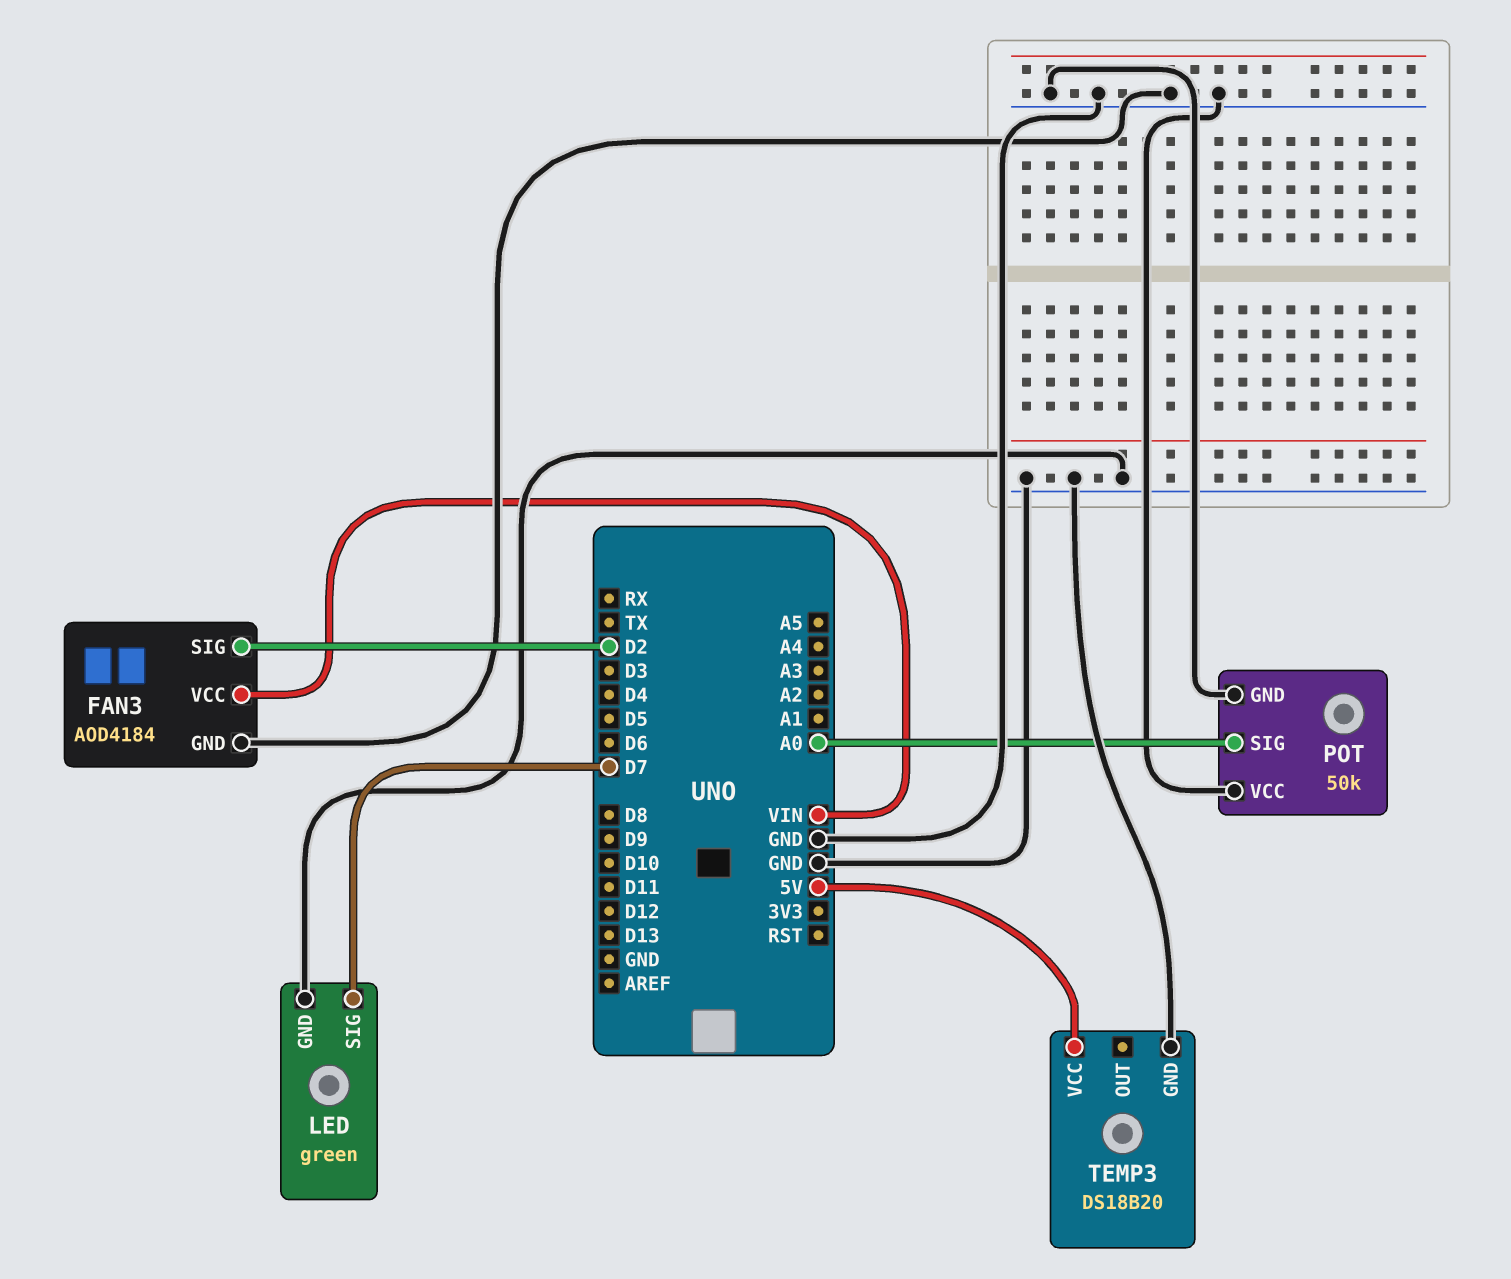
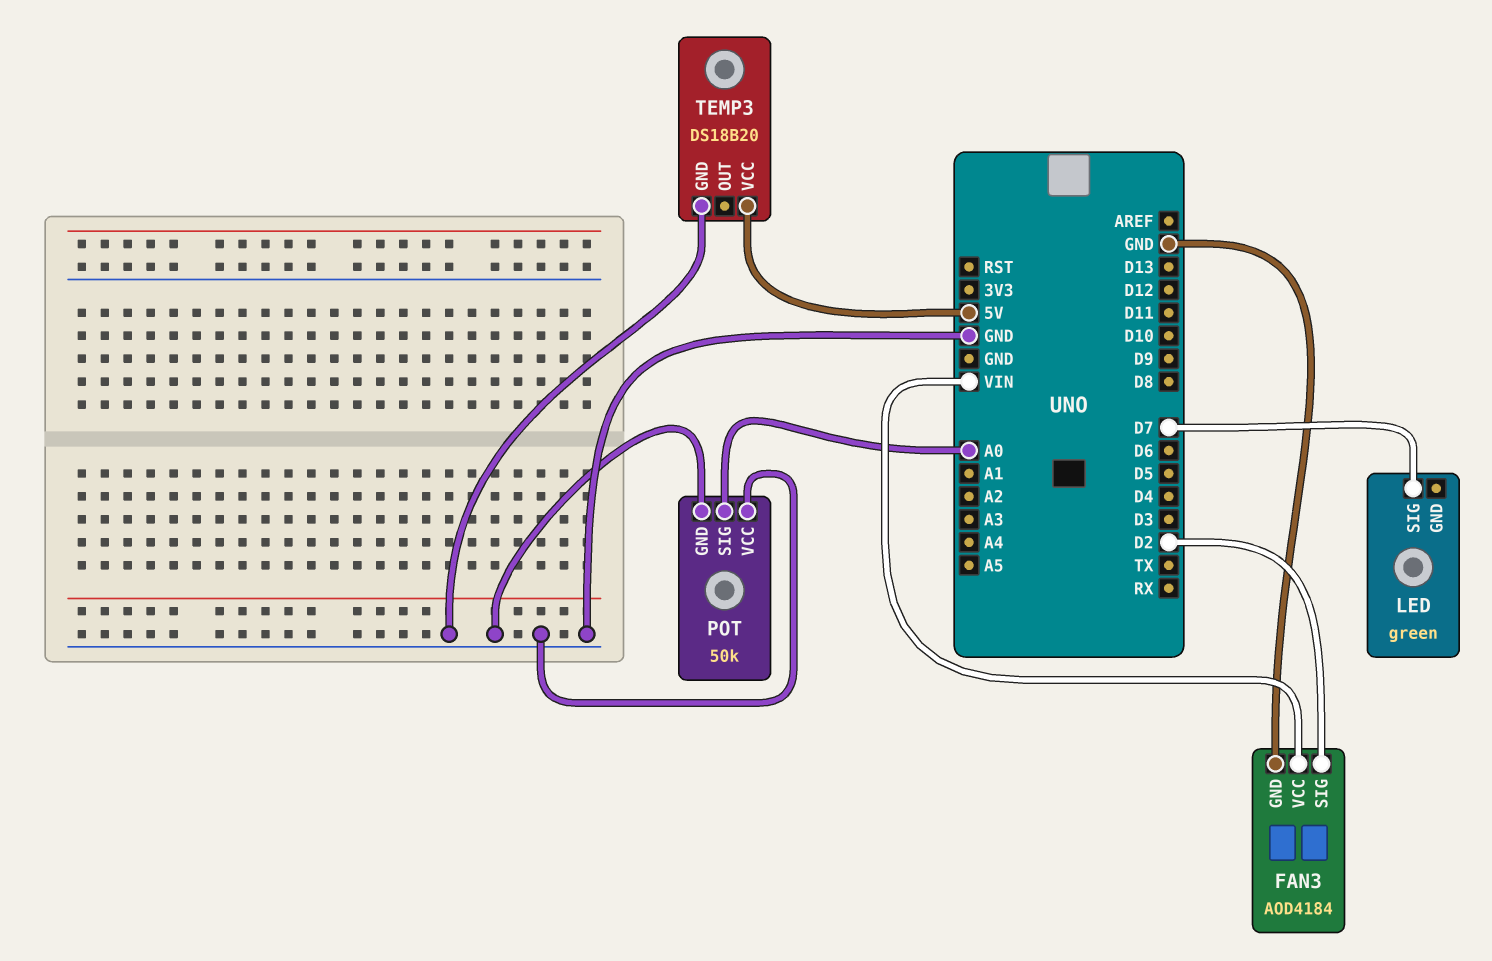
LED pin GND: GND -> none

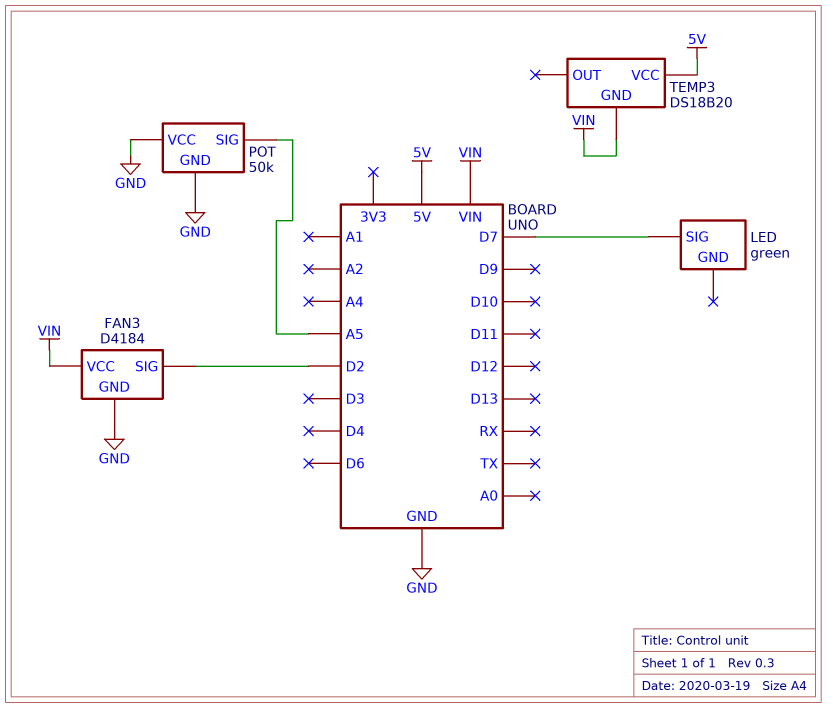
FAN3: AOD4184 -> D4184
POT pin SIG: A0 -> A5
TEMP3 pin GND: GND -> VIN

